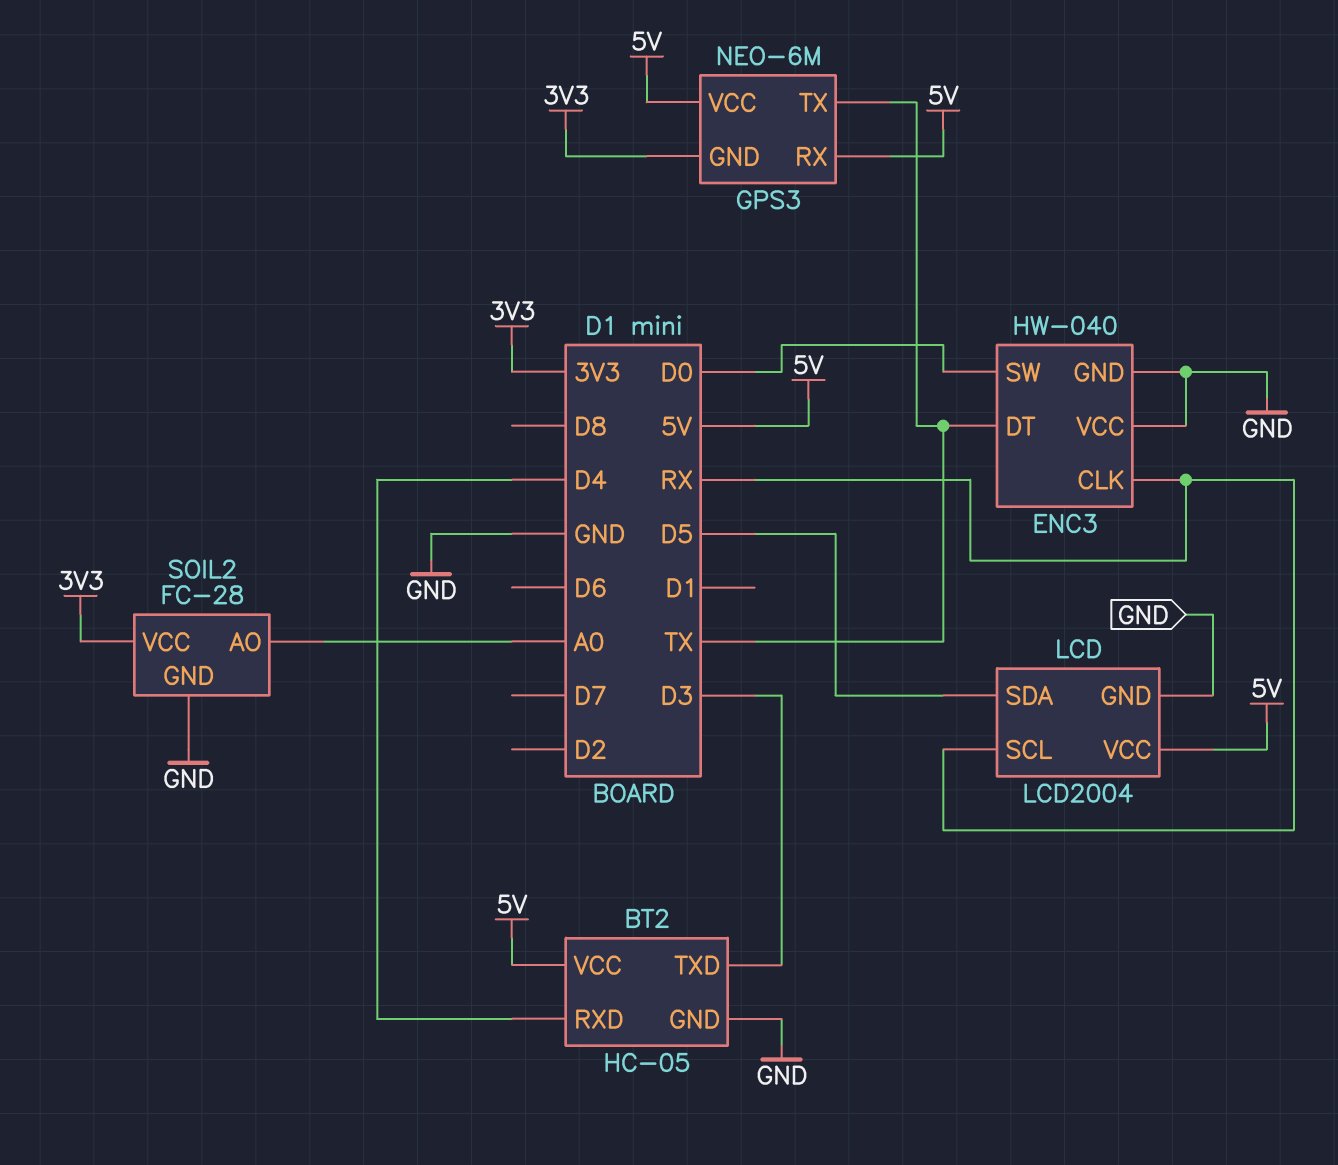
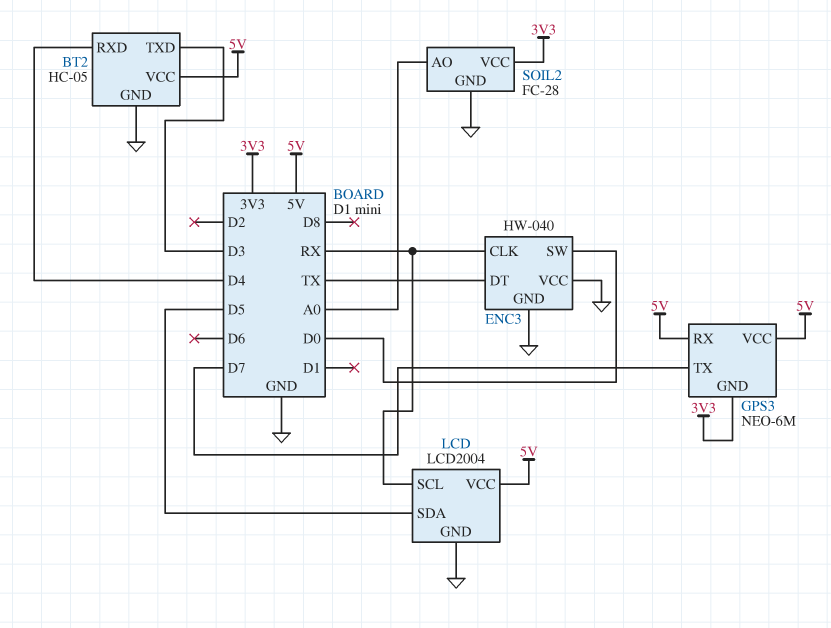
GPS3 pin TX: TX -> D7

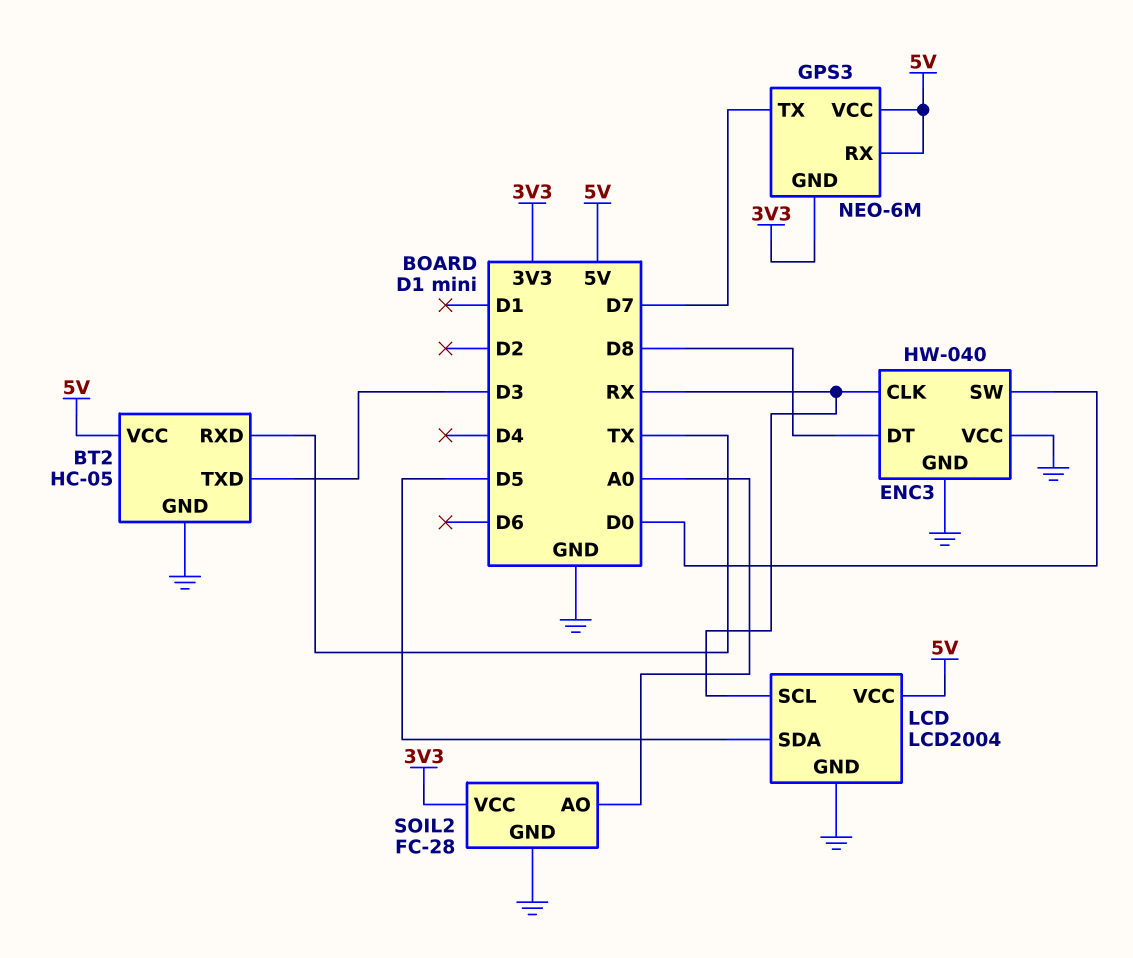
BT2 pin RXD: D4 -> TX
ENC3 pin DT: TX -> D8

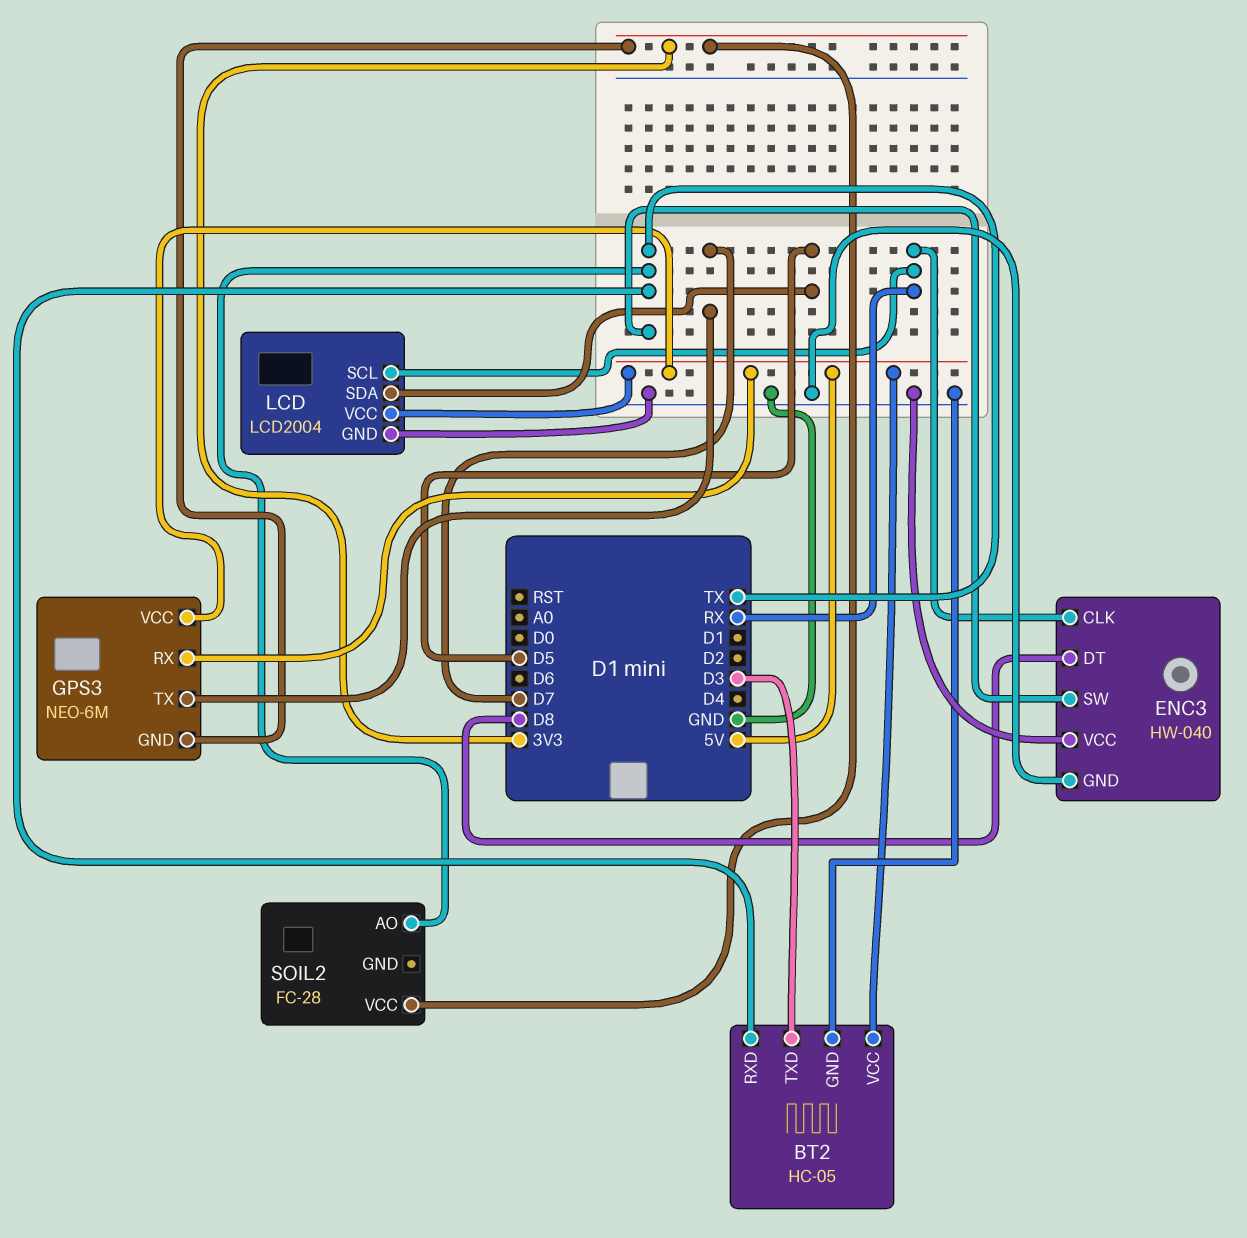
ENC3 pin SW: D0 -> TX
SOIL2 pin AO: A0 -> TX
SOIL2 pin GND: GND -> none

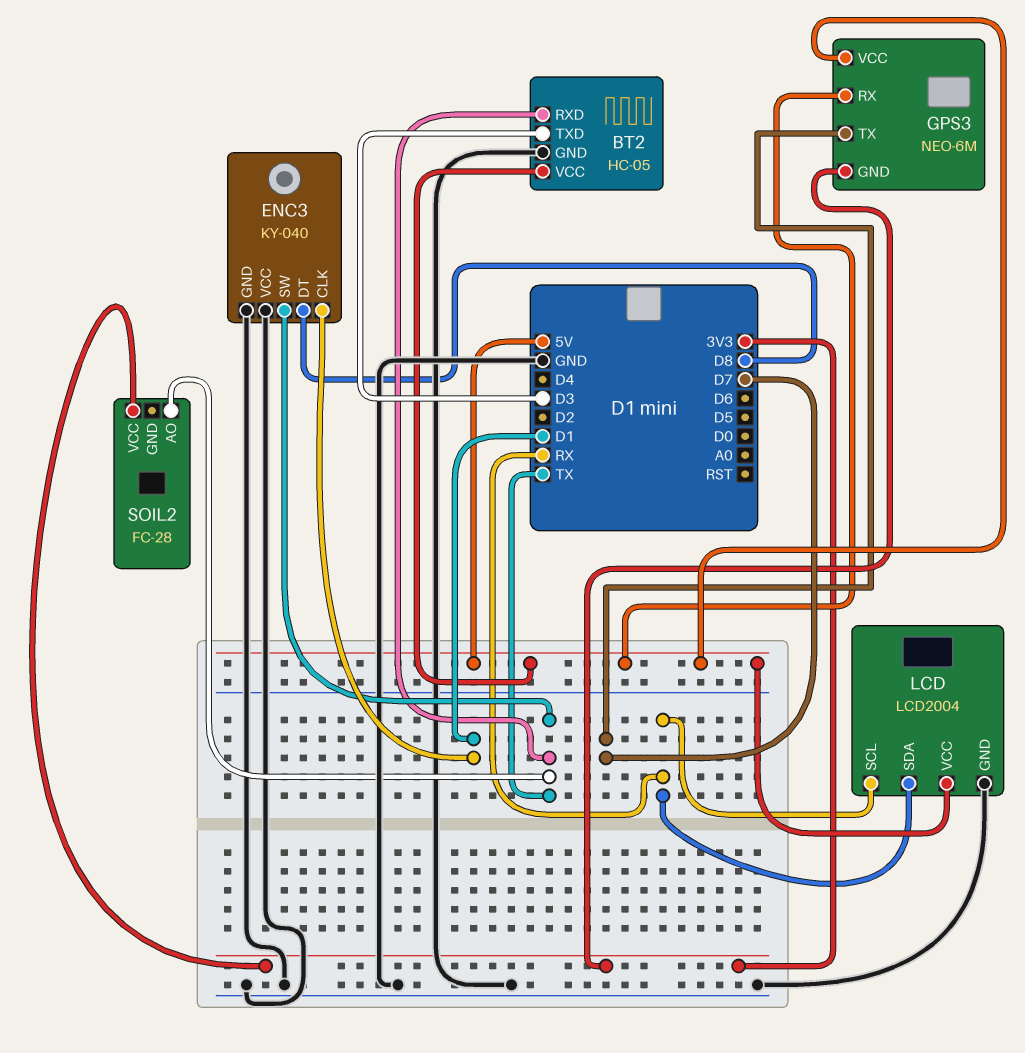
ENC3: HW-040 -> KY-040
ENC3 pin CLK: RX -> D1
LCD pin SDA: D5 -> RX

